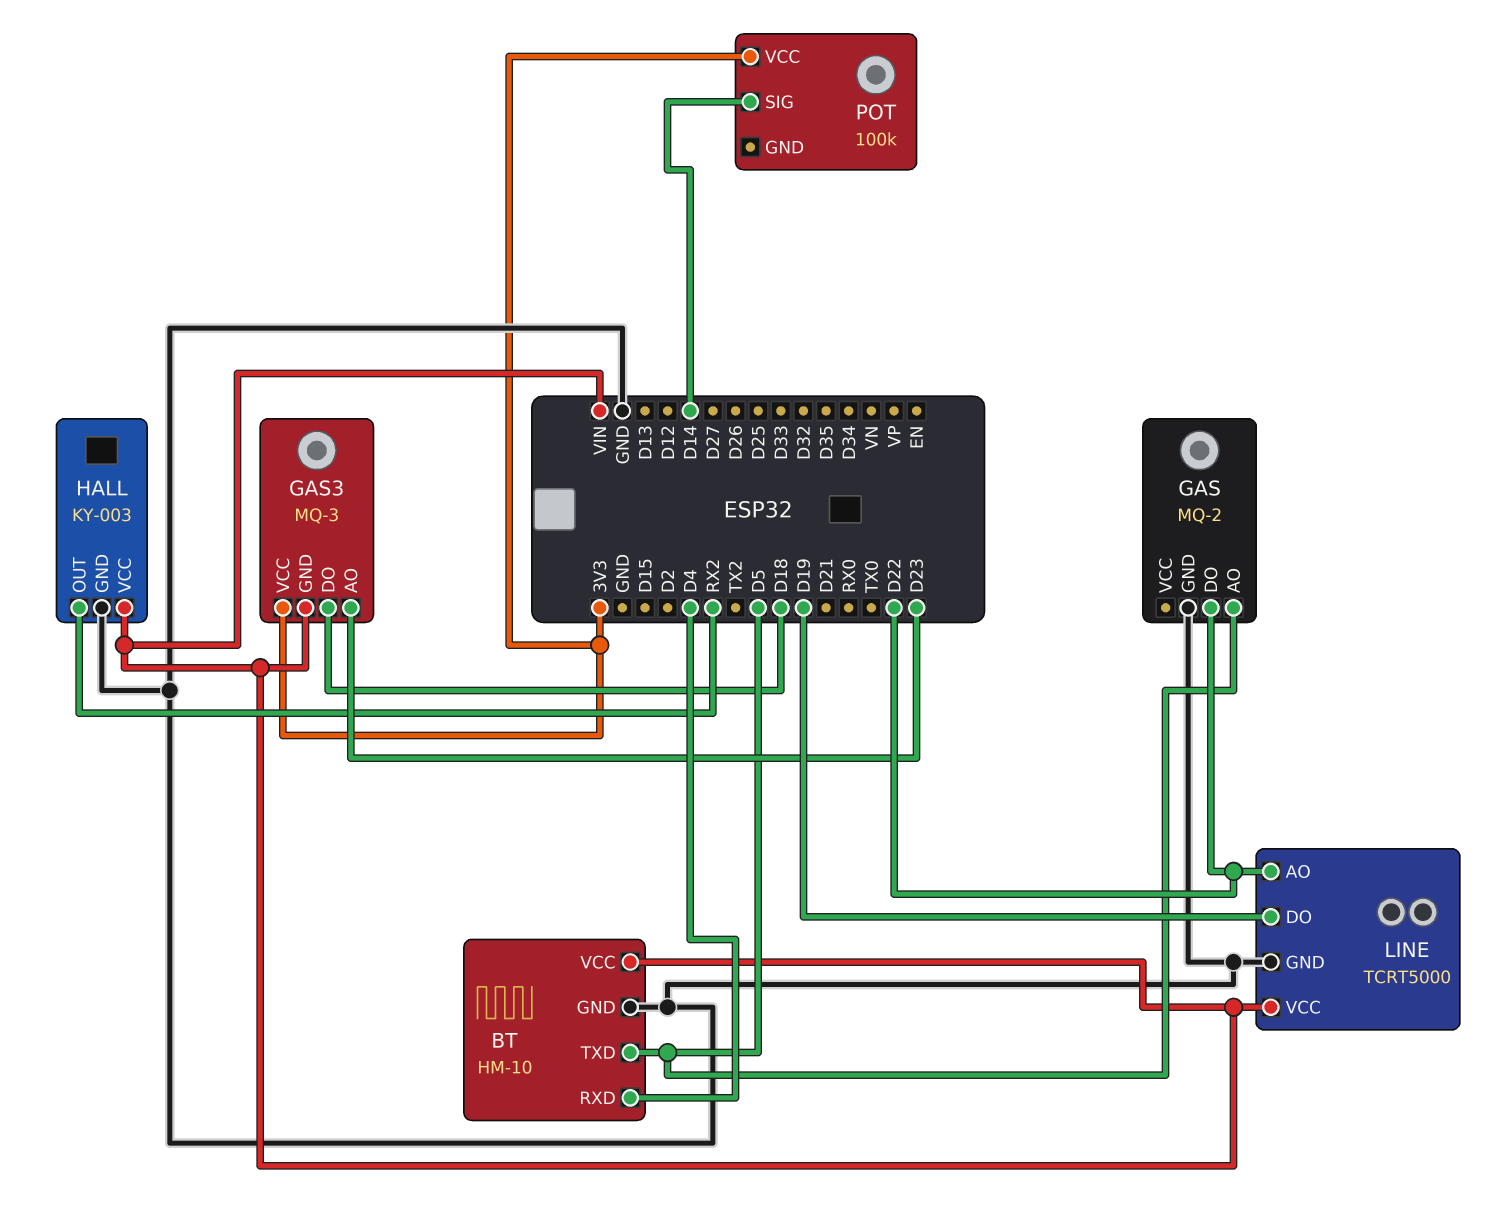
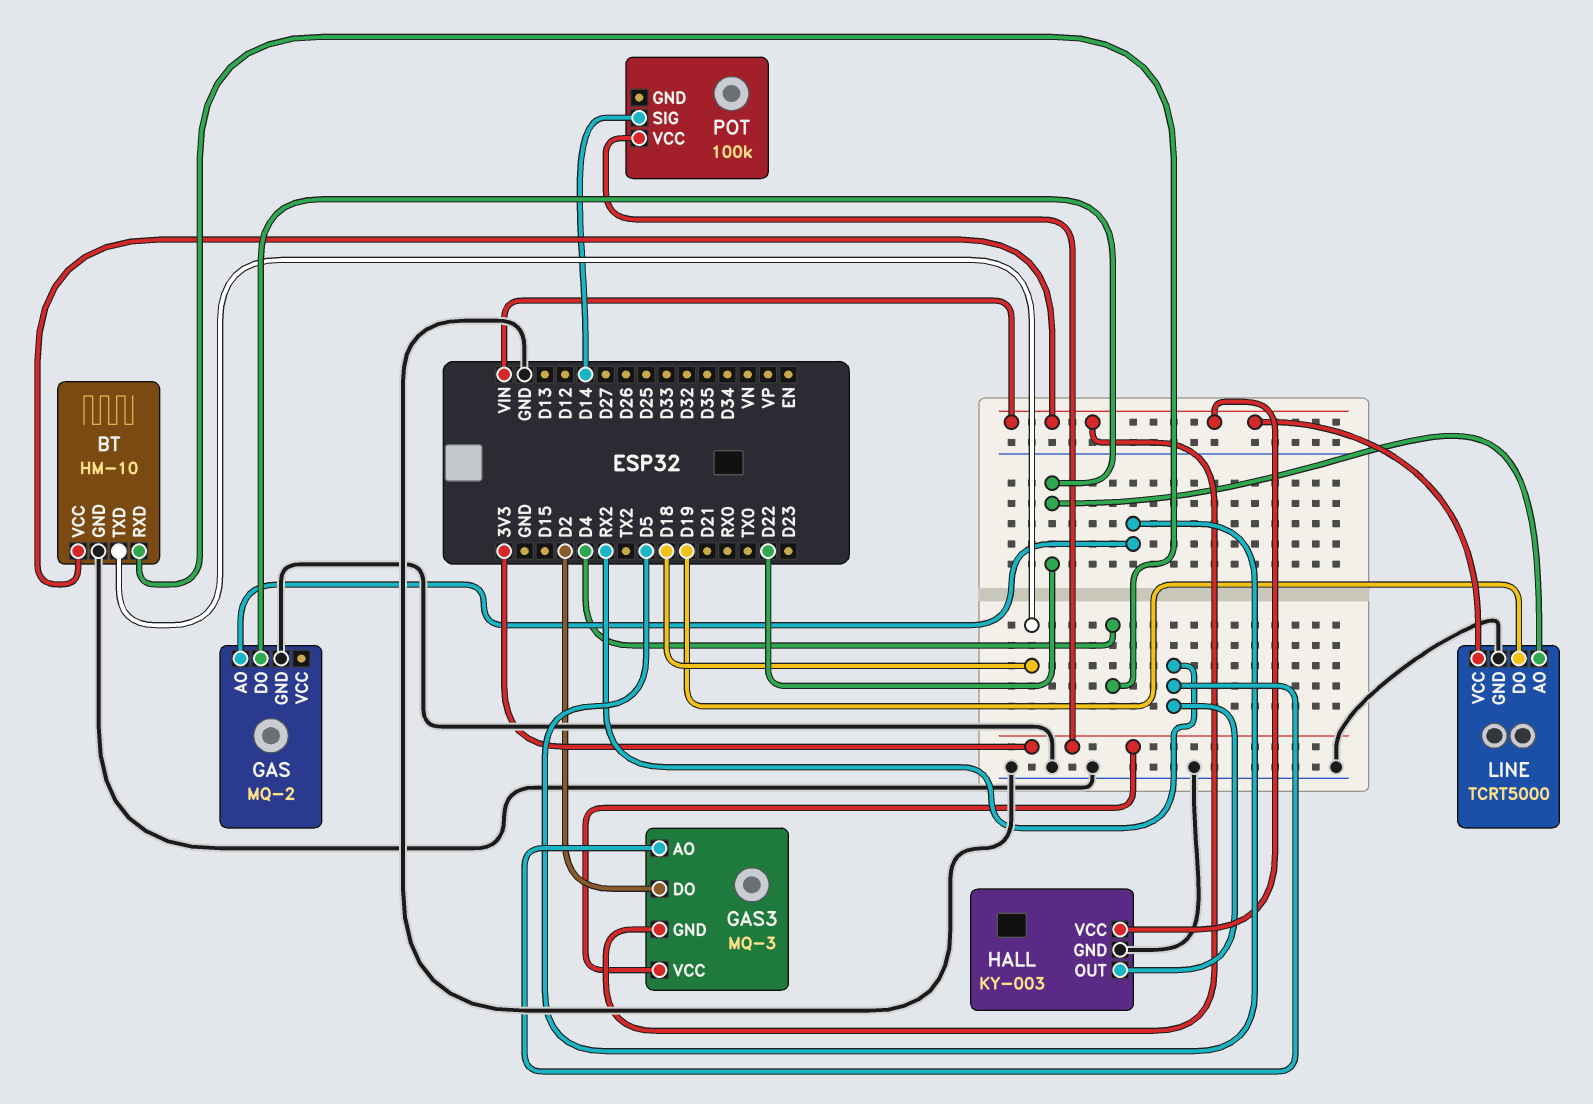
BT pin TXD: D5 -> D18
GAS3 pin AO: D23 -> RX2
GAS3 pin DO: D18 -> D2

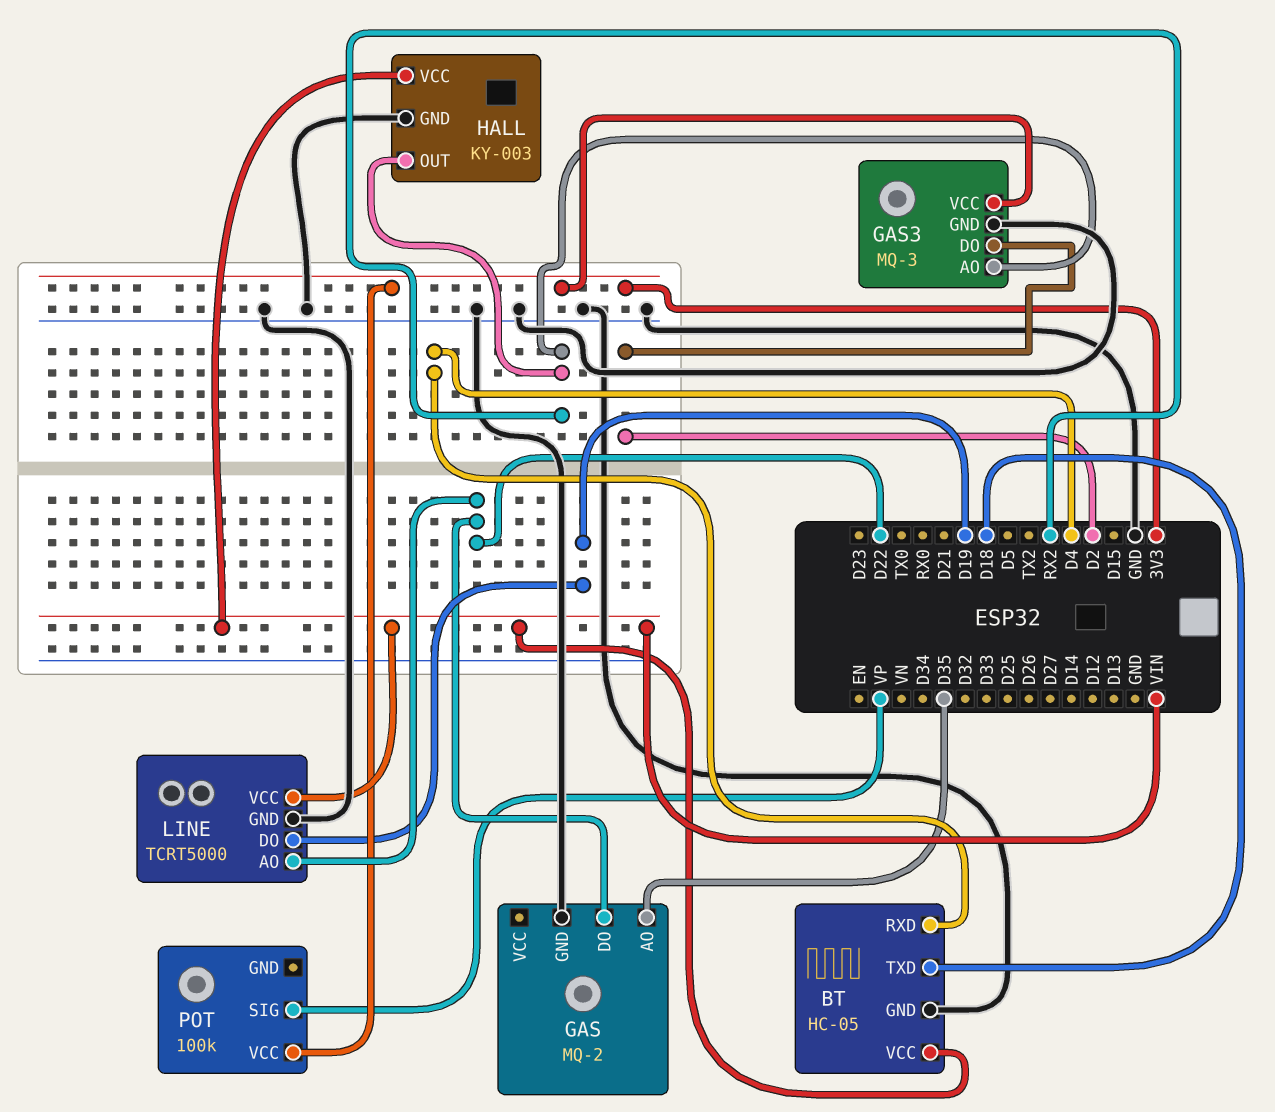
BT: HM-10 -> HC-05
GAS pin AO: D5 -> D35
GAS3 pin GND: VIN -> GND
POT pin SIG: D14 -> VP

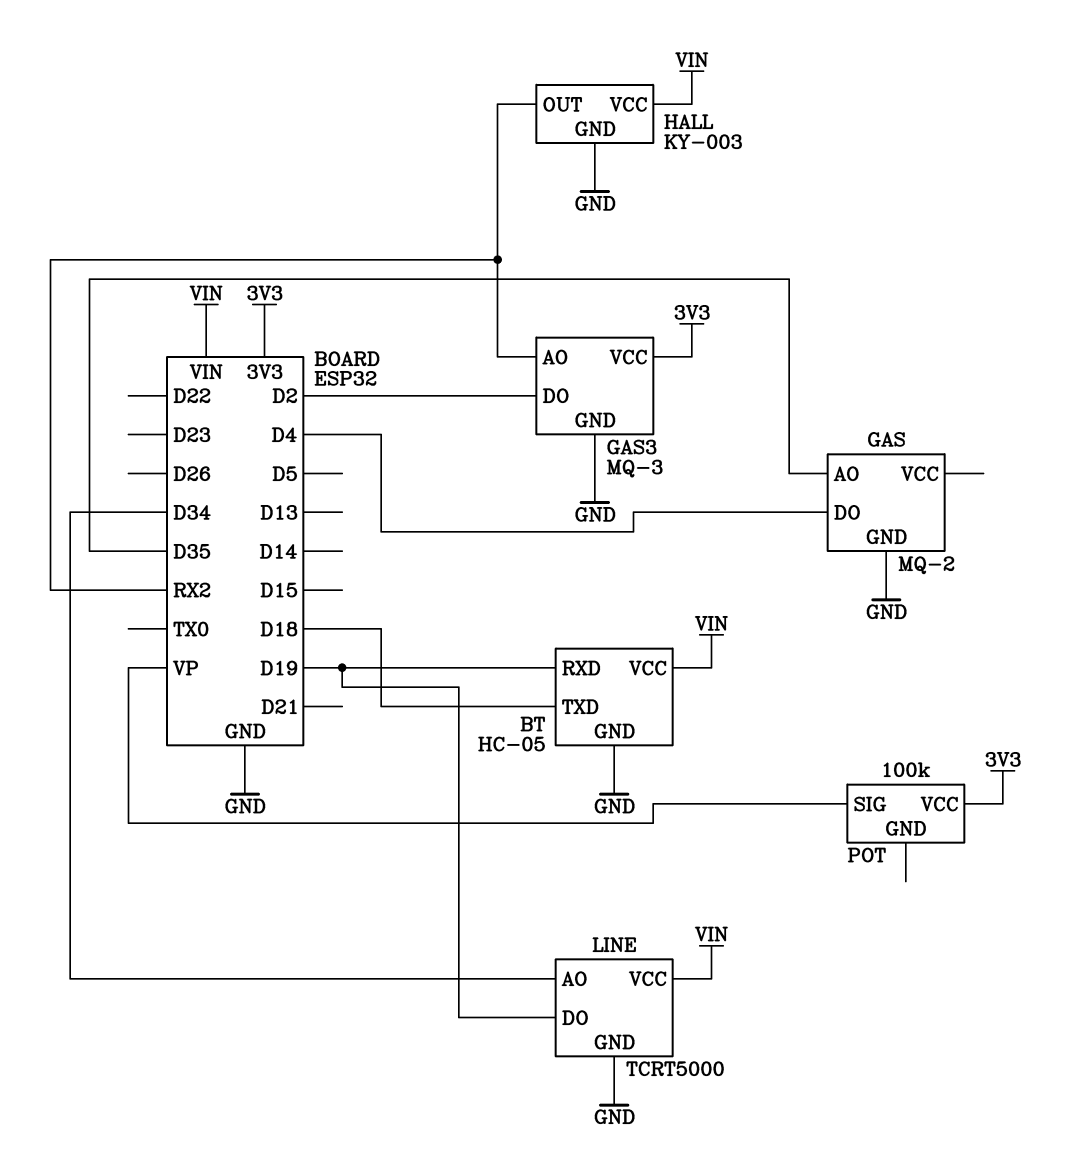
BT pin RXD: D4 -> D19
GAS pin DO: D22 -> D4
LINE pin AO: D22 -> D34

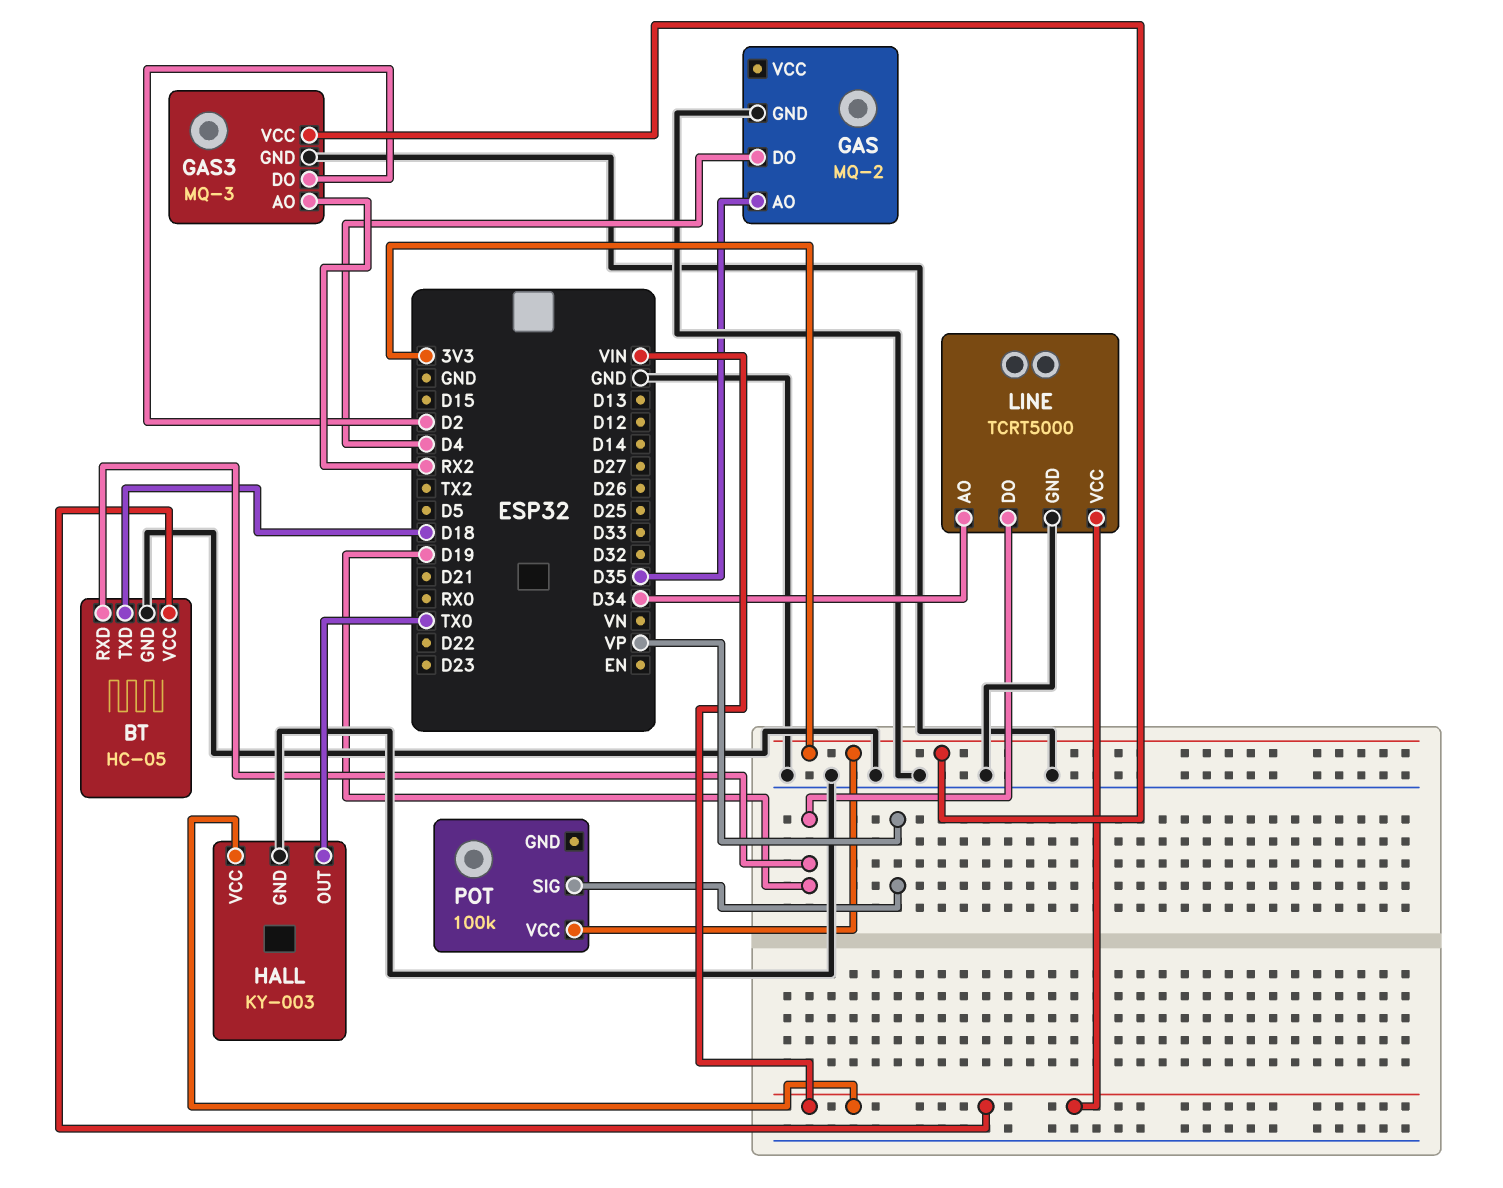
HALL pin OUT: RX2 -> TX0

